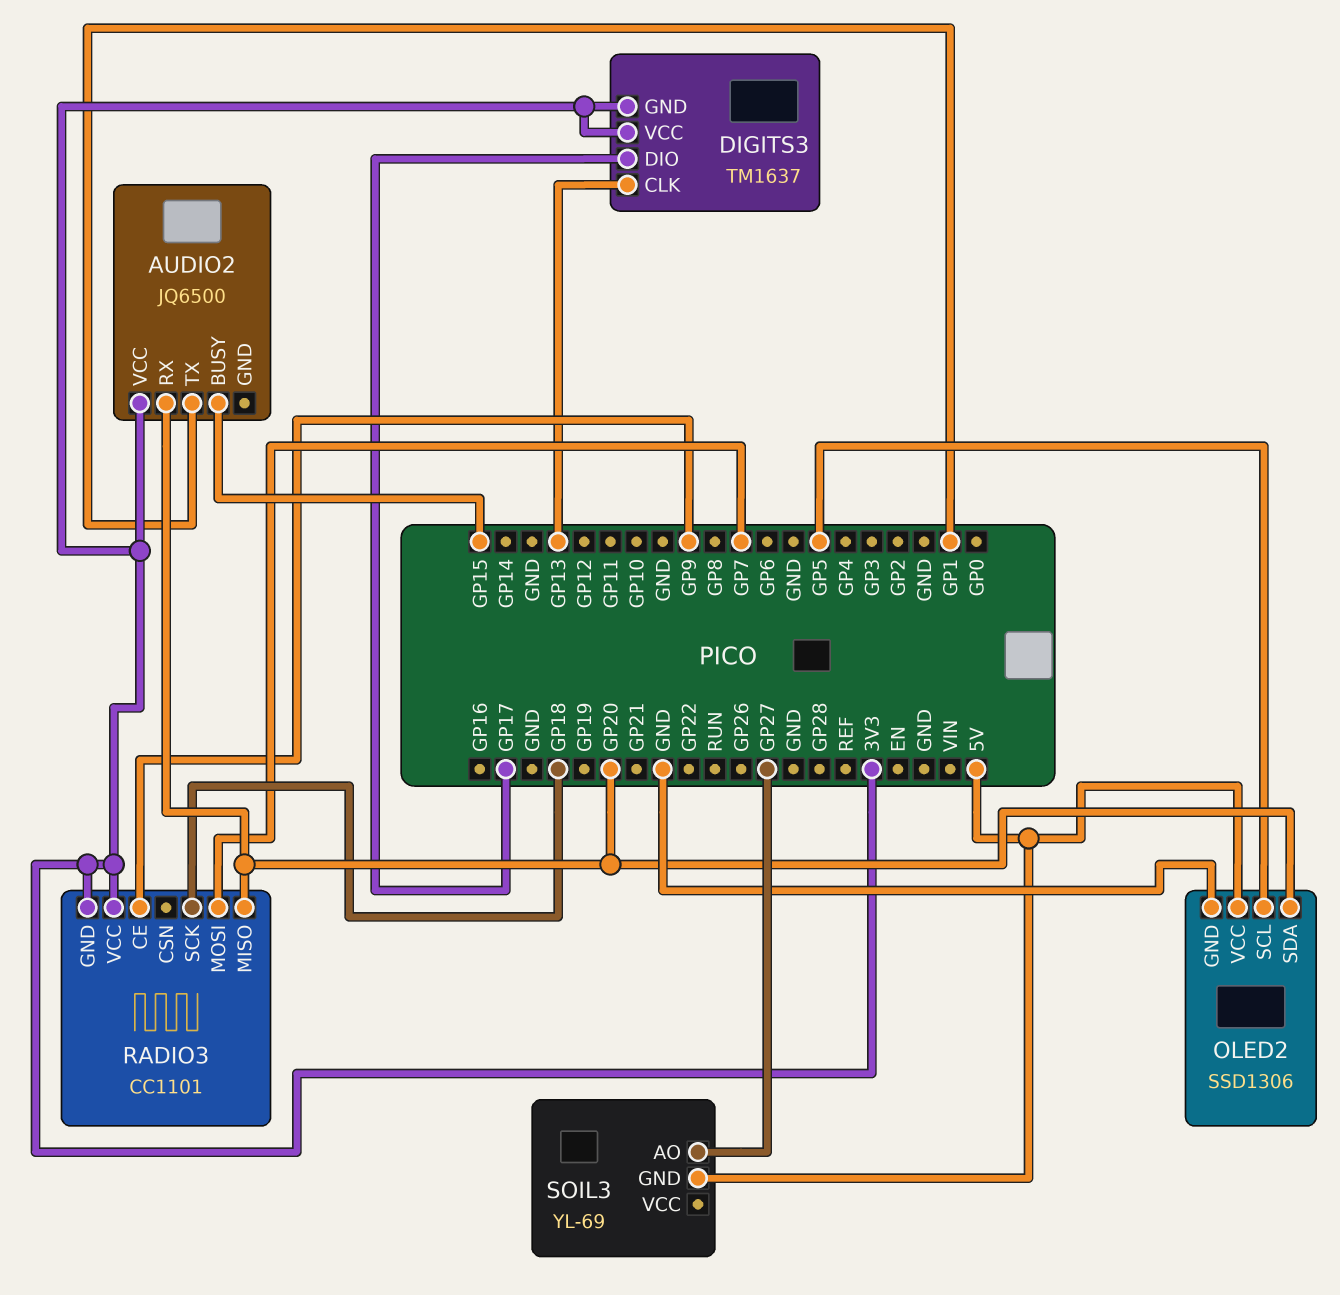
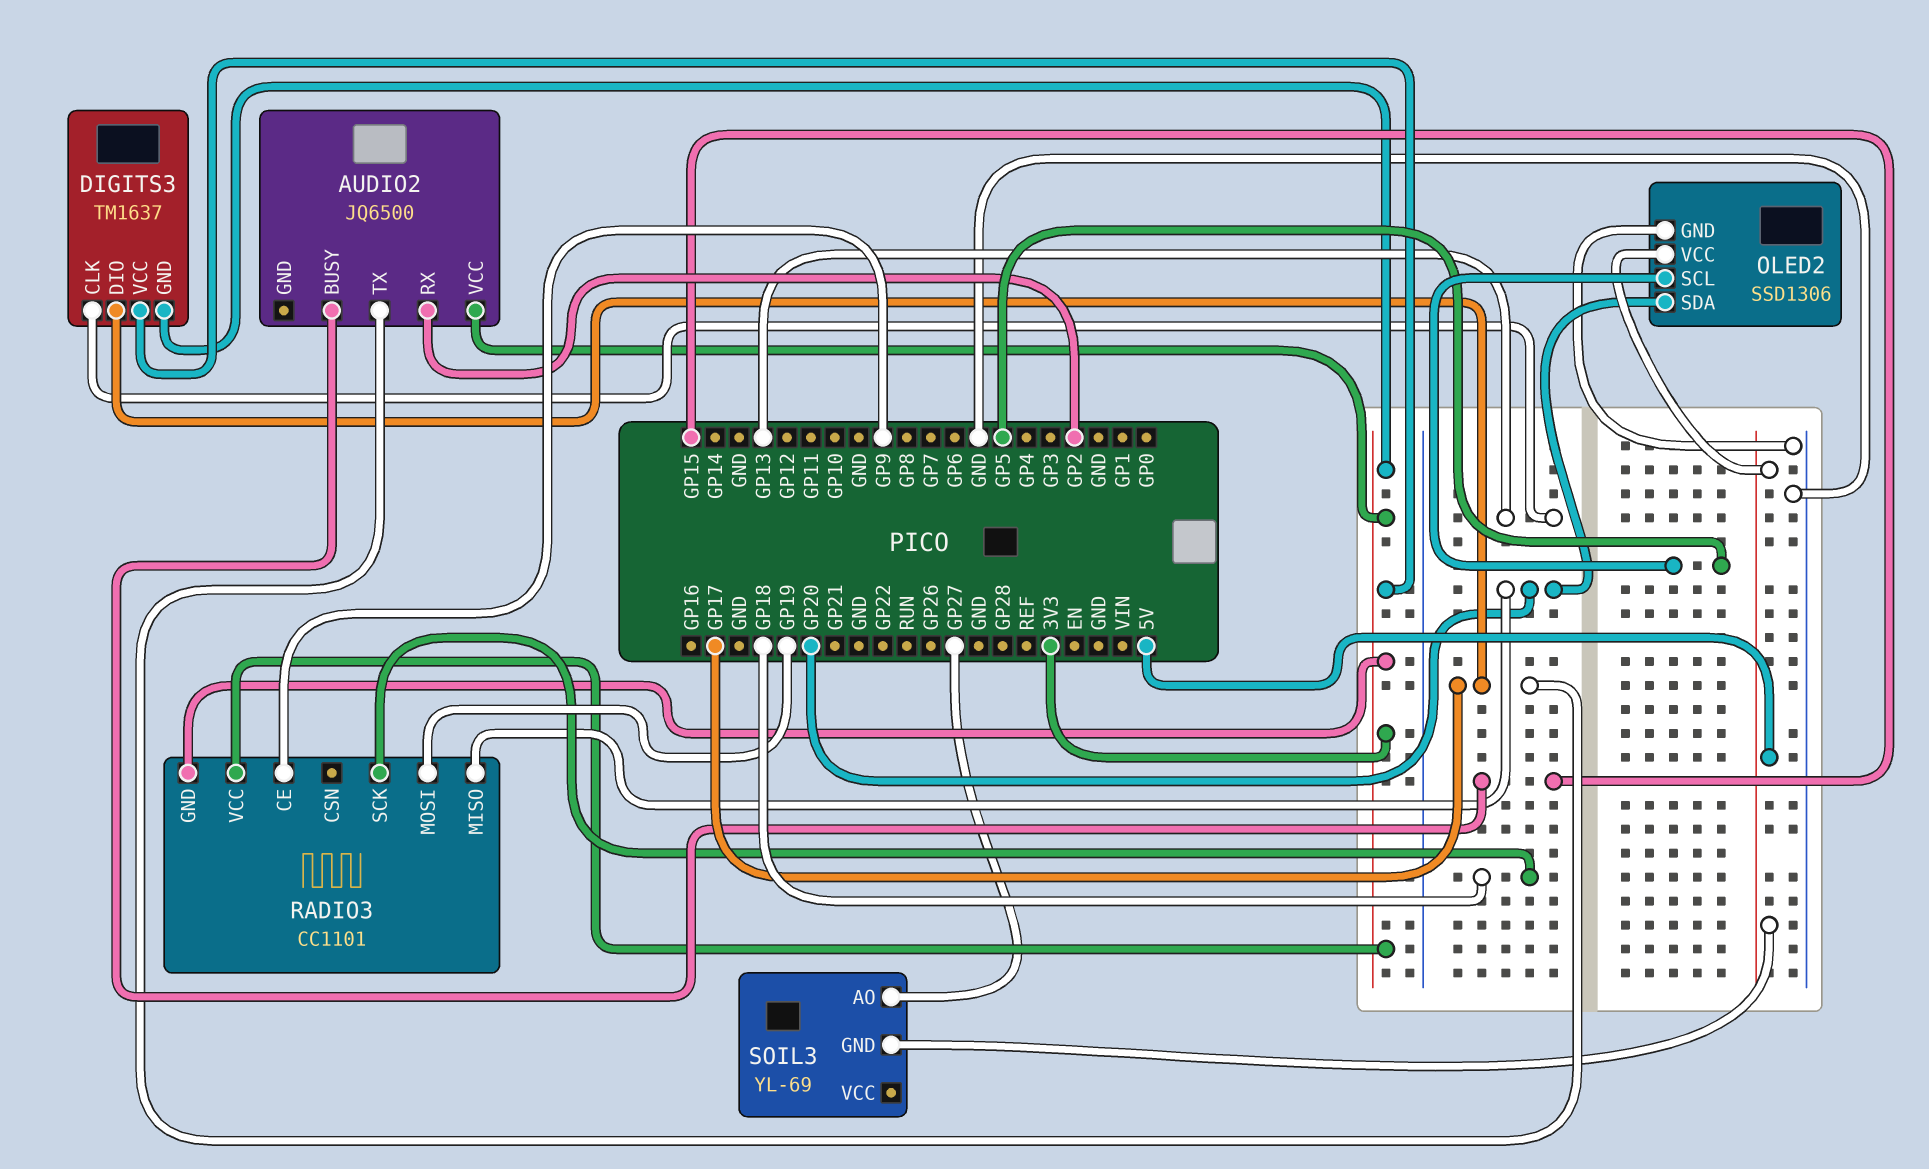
AUDIO2 pin RX: GP20 -> GP2
AUDIO2 pin TX: GP1 -> GP17
RADIO3 pin MOSI: GP7 -> GP19

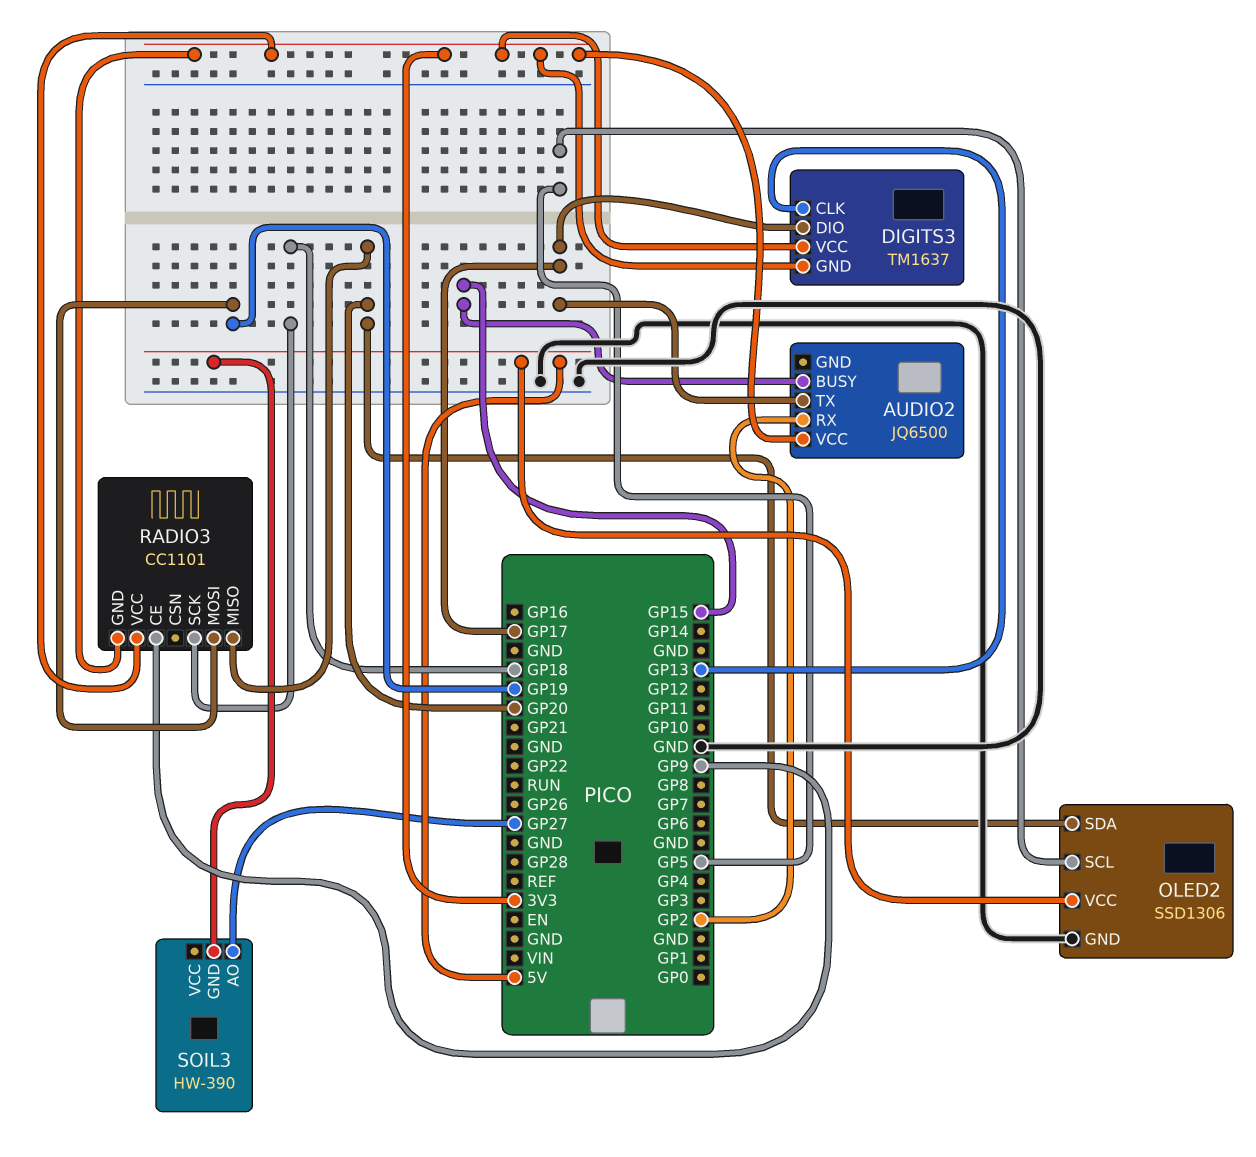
SOIL3: YL-69 -> HW-390

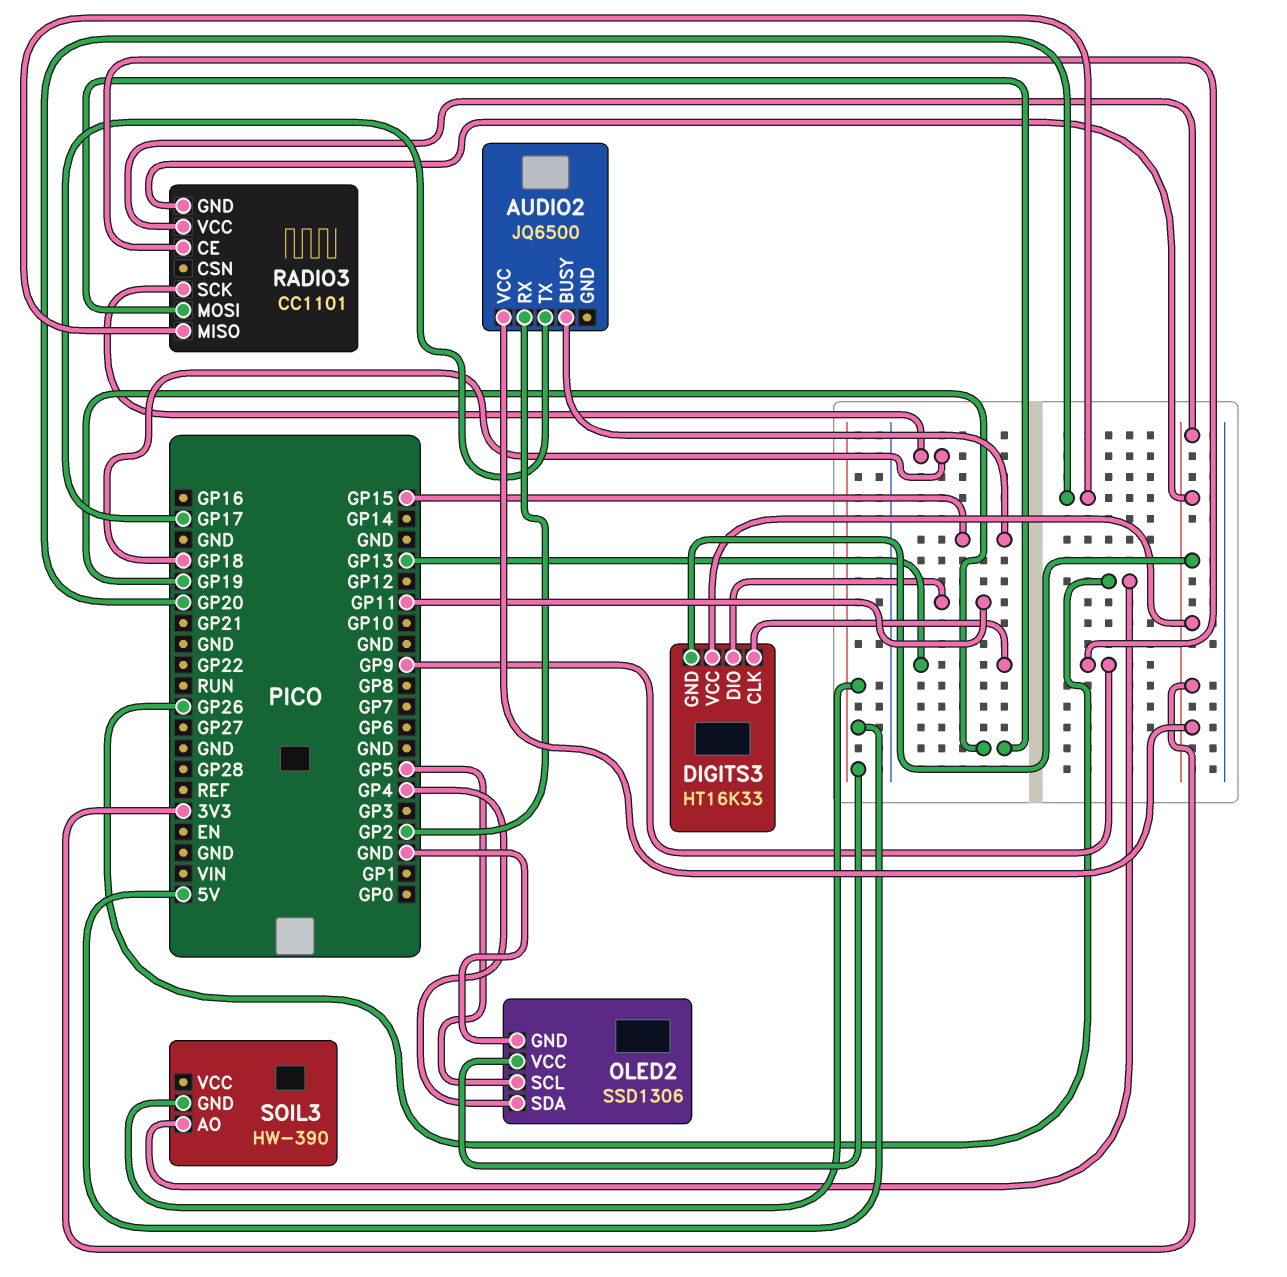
DIGITS3: TM1637 -> HT16K33
DIGITS3 pin DIO: GP17 -> GP11
OLED2 pin SDA: GP20 -> GP4
SOIL3 pin AO: GP27 -> GP26

